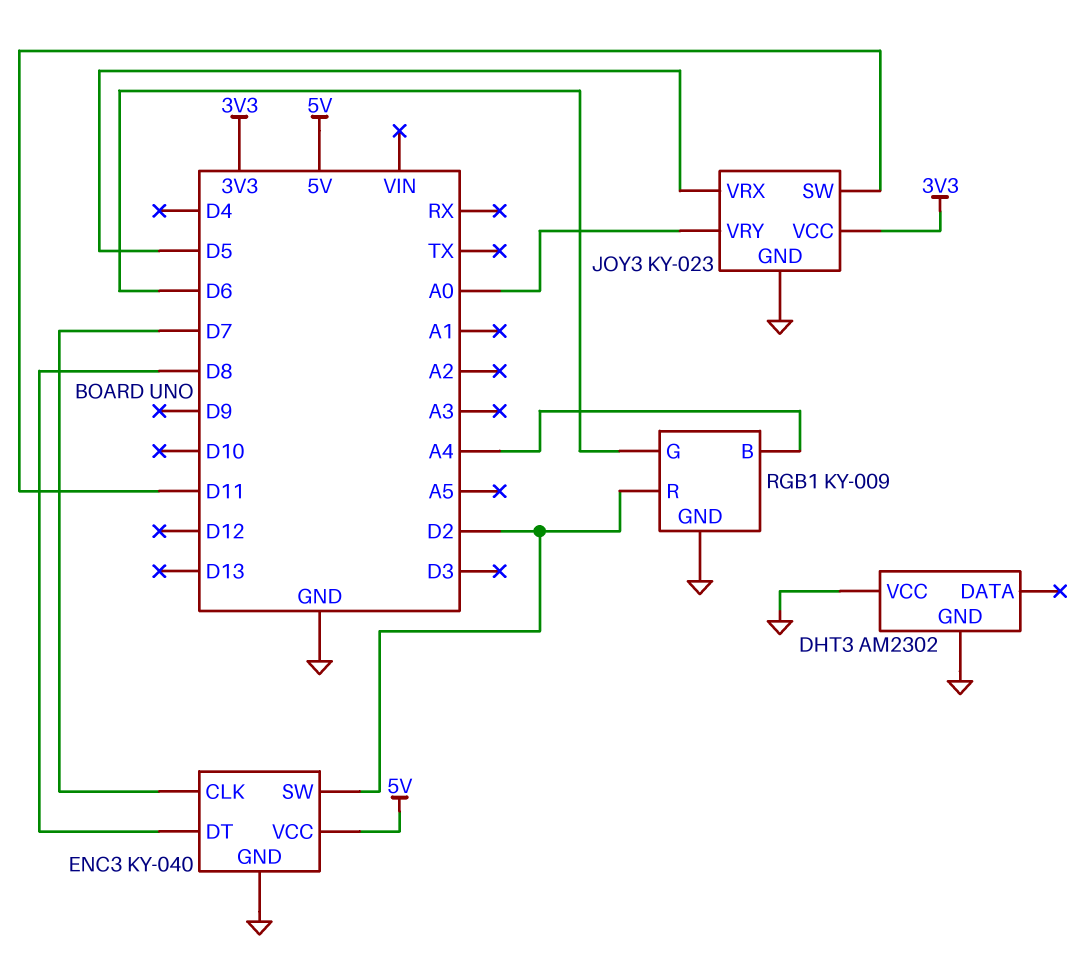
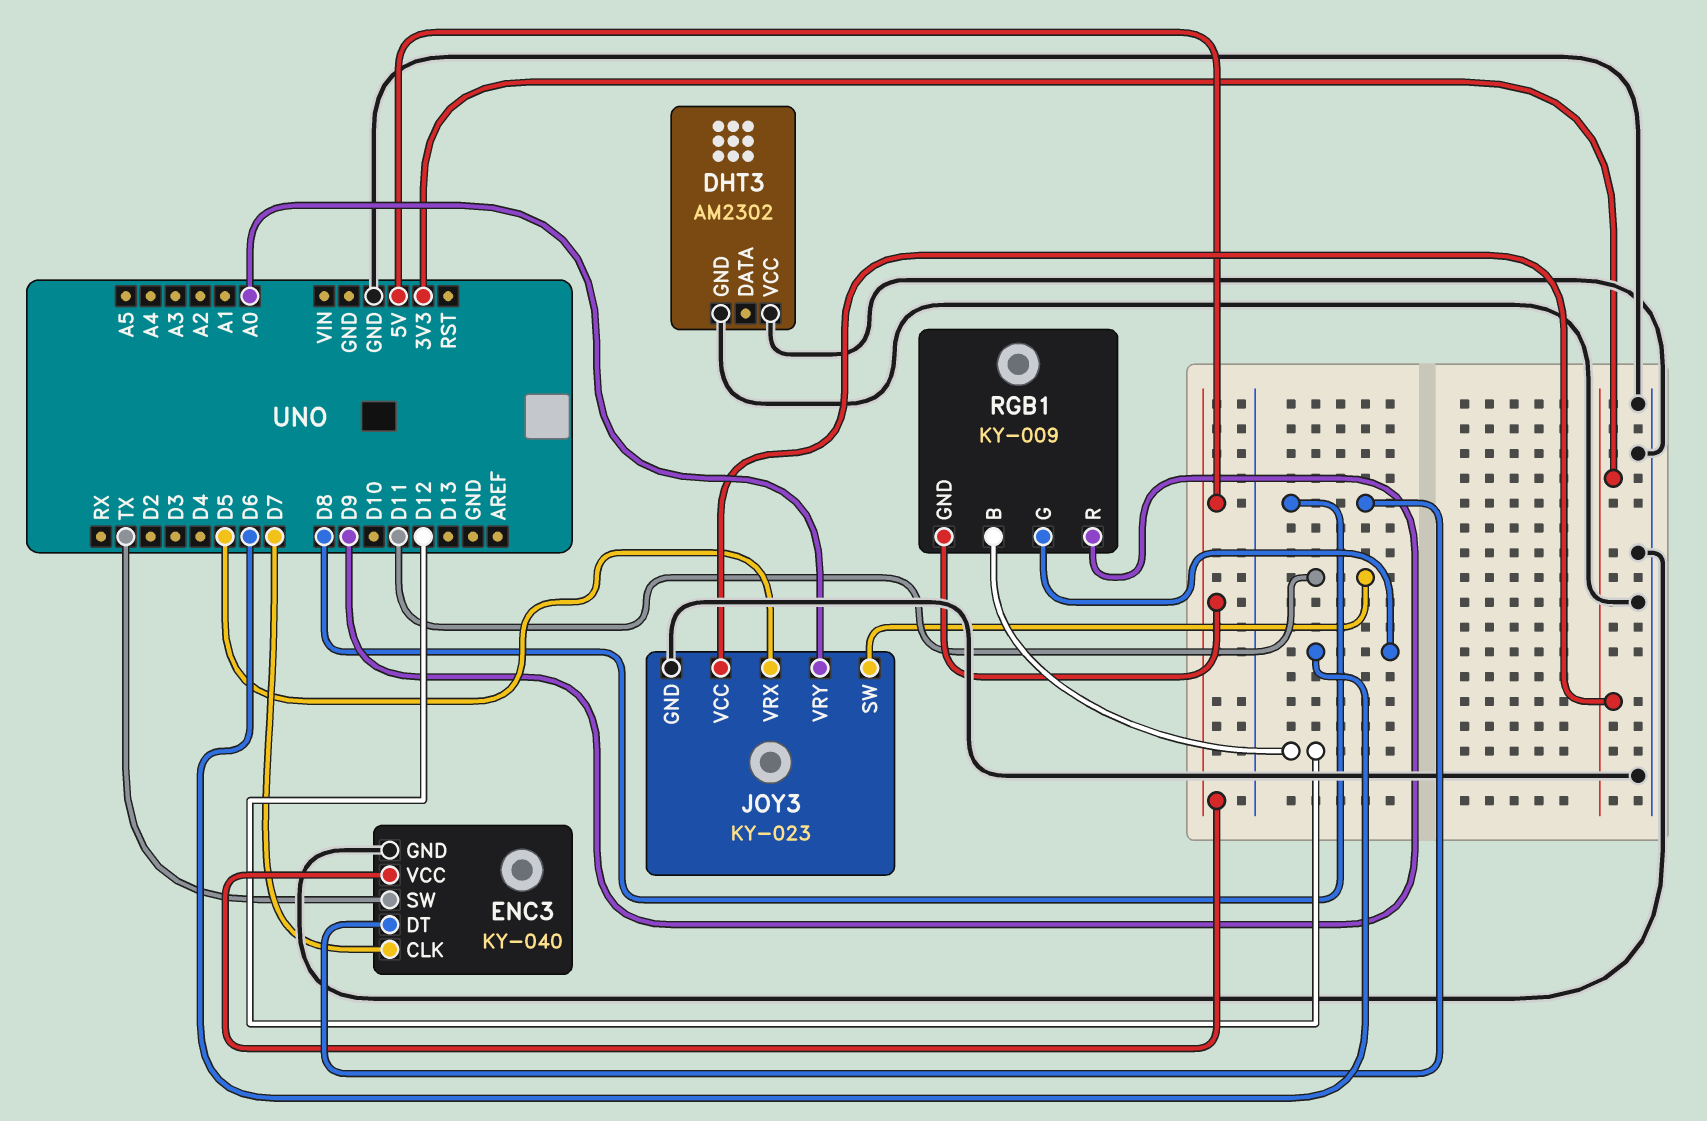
ENC3 pin SW: D2 -> TX
RGB1 pin B: A4 -> D12
RGB1 pin GND: GND -> 5V
RGB1 pin R: D2 -> D9

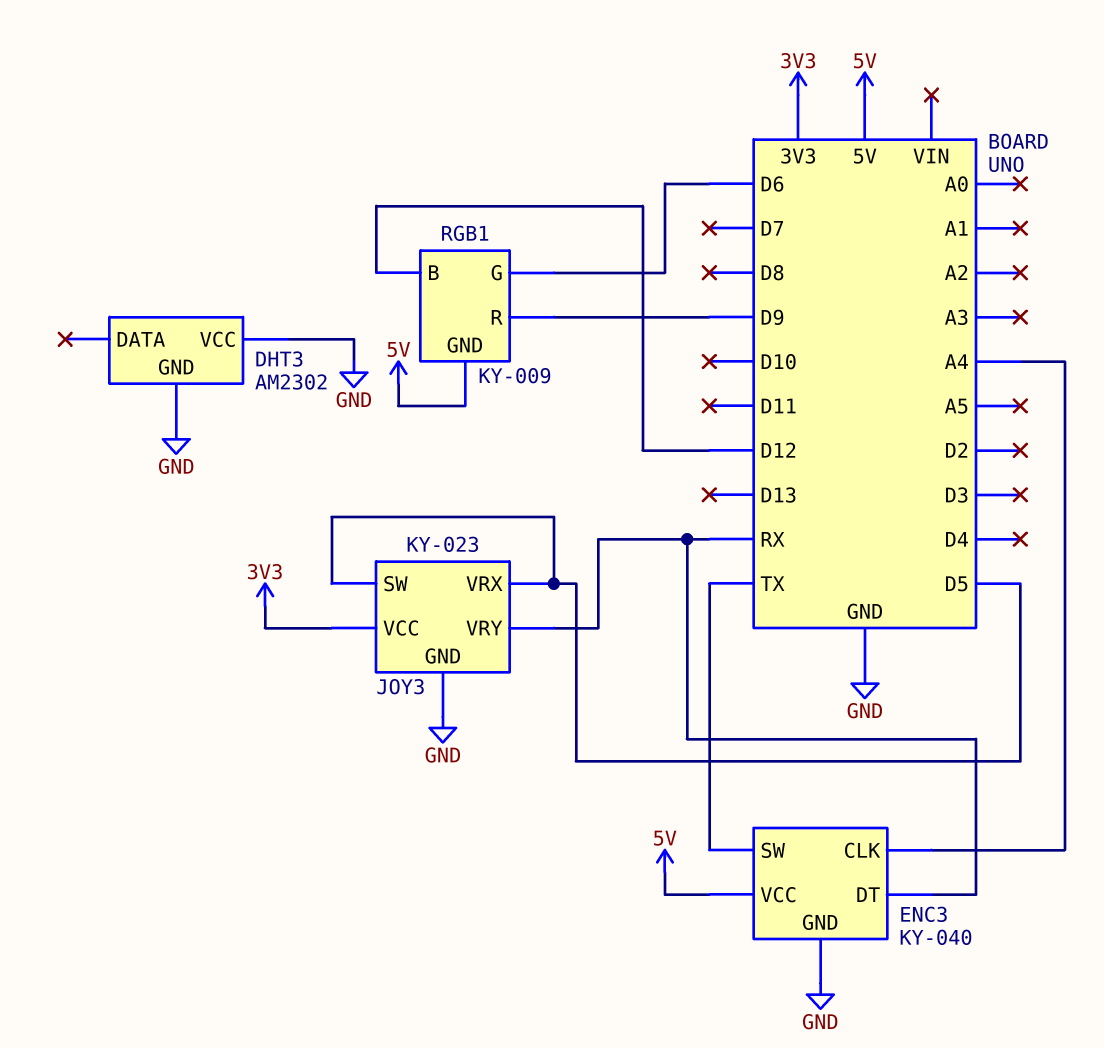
ENC3 pin CLK: D7 -> A4
ENC3 pin DT: D8 -> RX
JOY3 pin SW: D11 -> D5
JOY3 pin VRY: A0 -> RX

